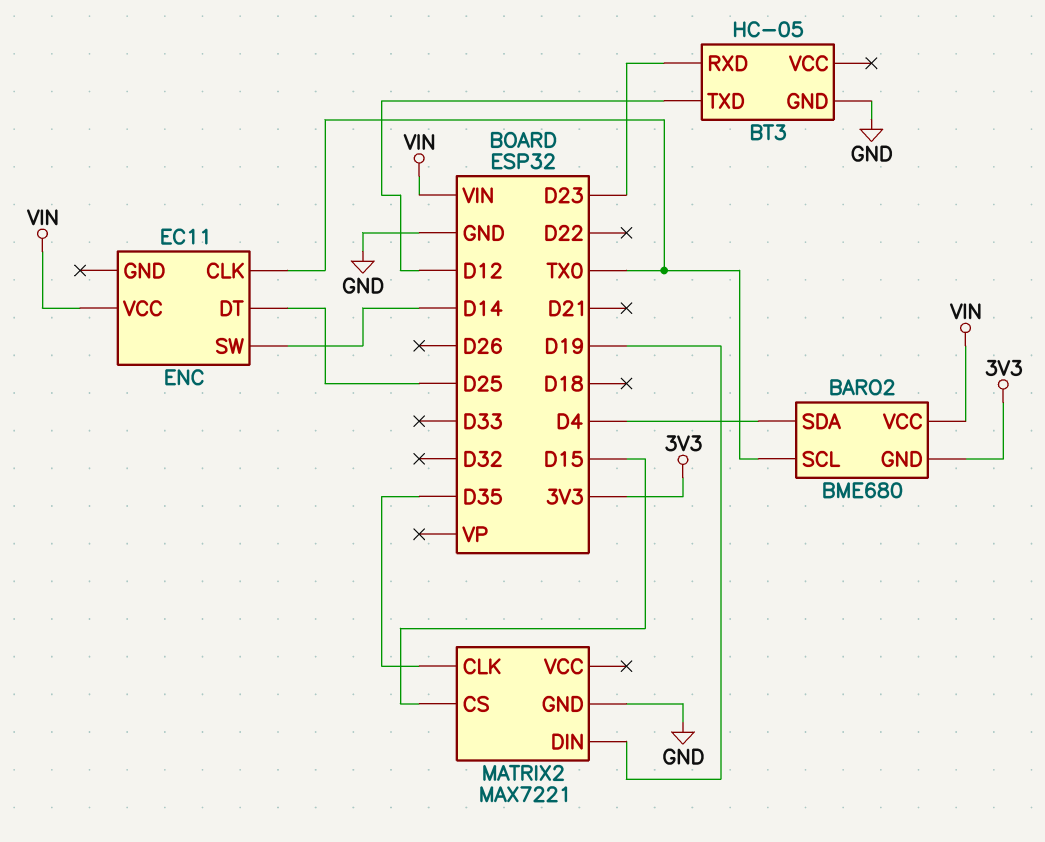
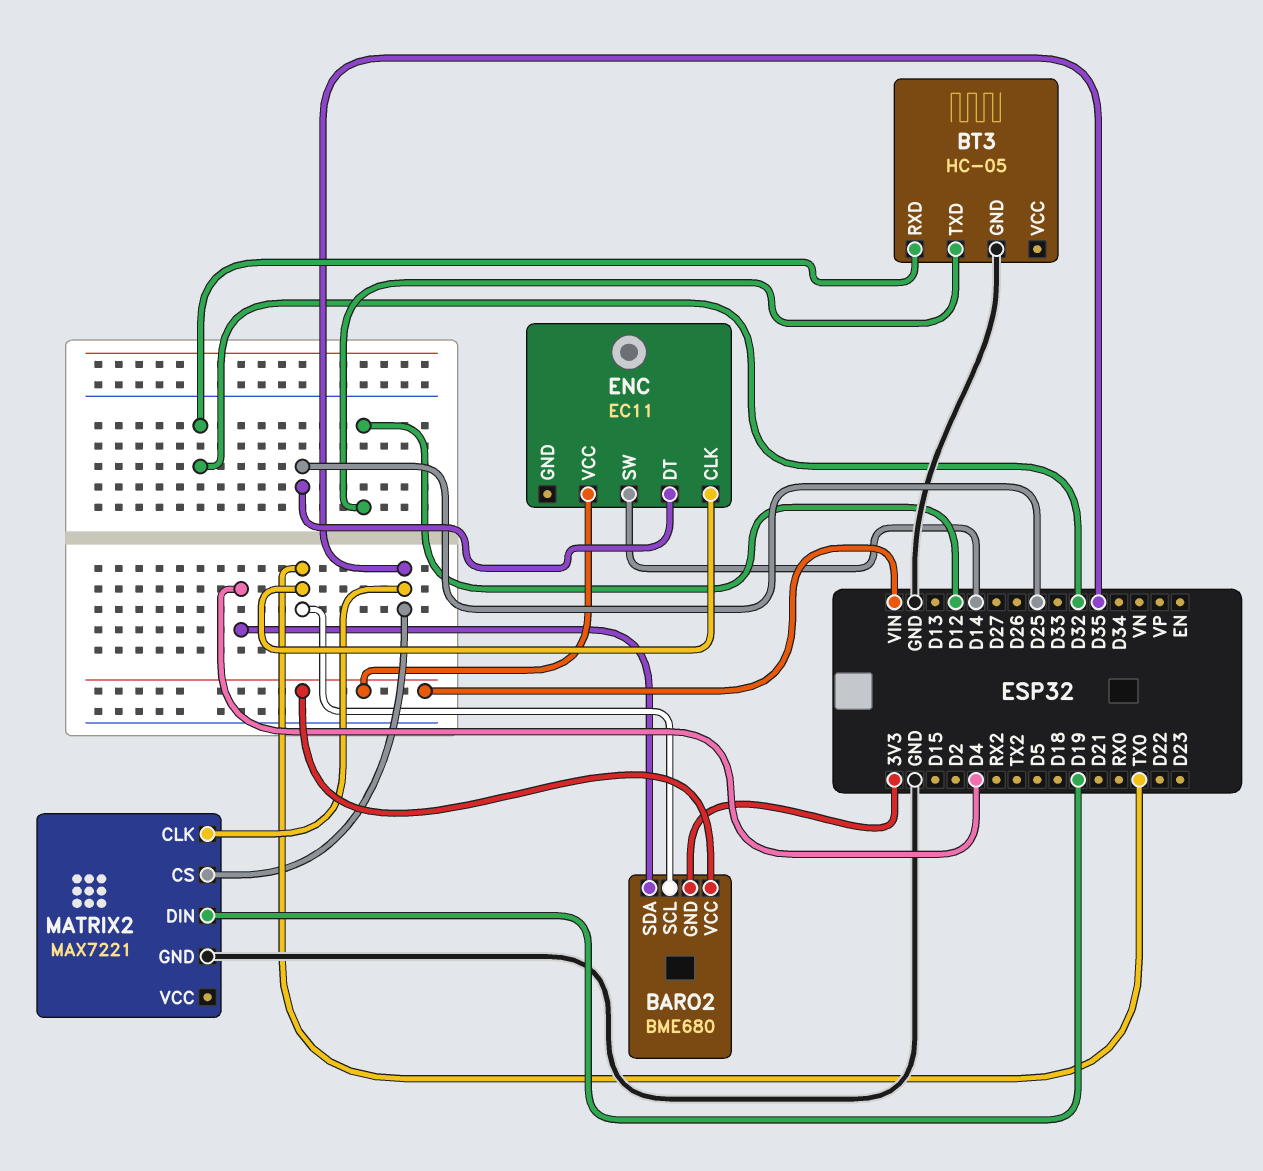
BT3 pin RXD: D23 -> D32
MATRIX2 pin CS: D15 -> D35

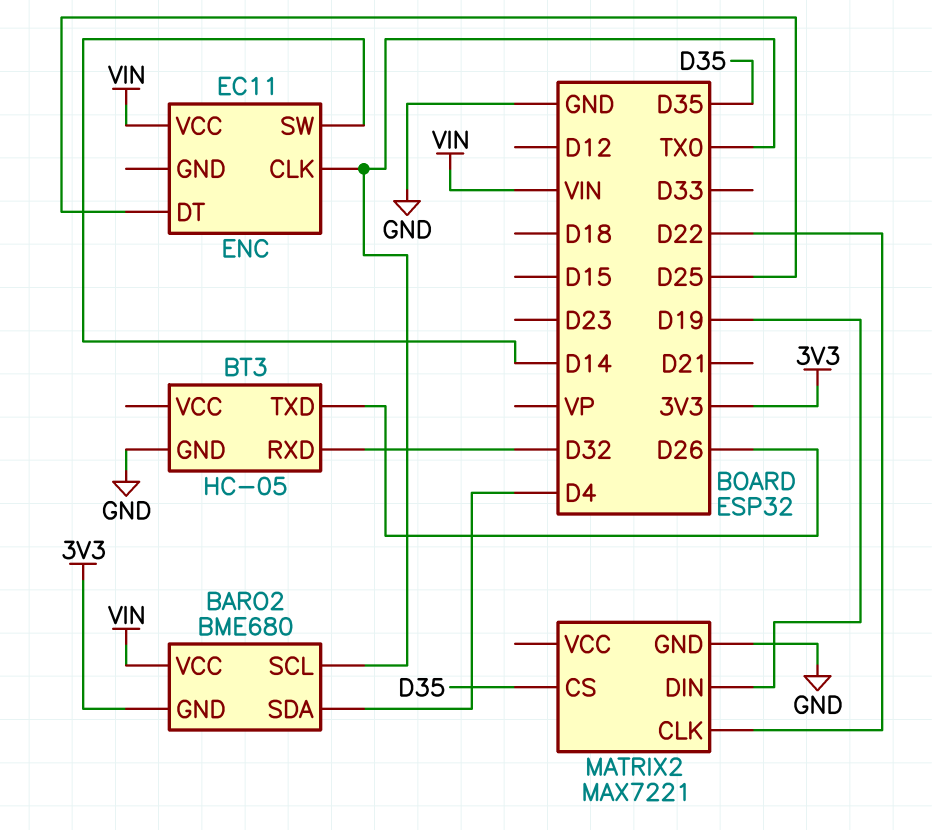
BT3 pin TXD: D12 -> D26
MATRIX2 pin CLK: D35 -> D22

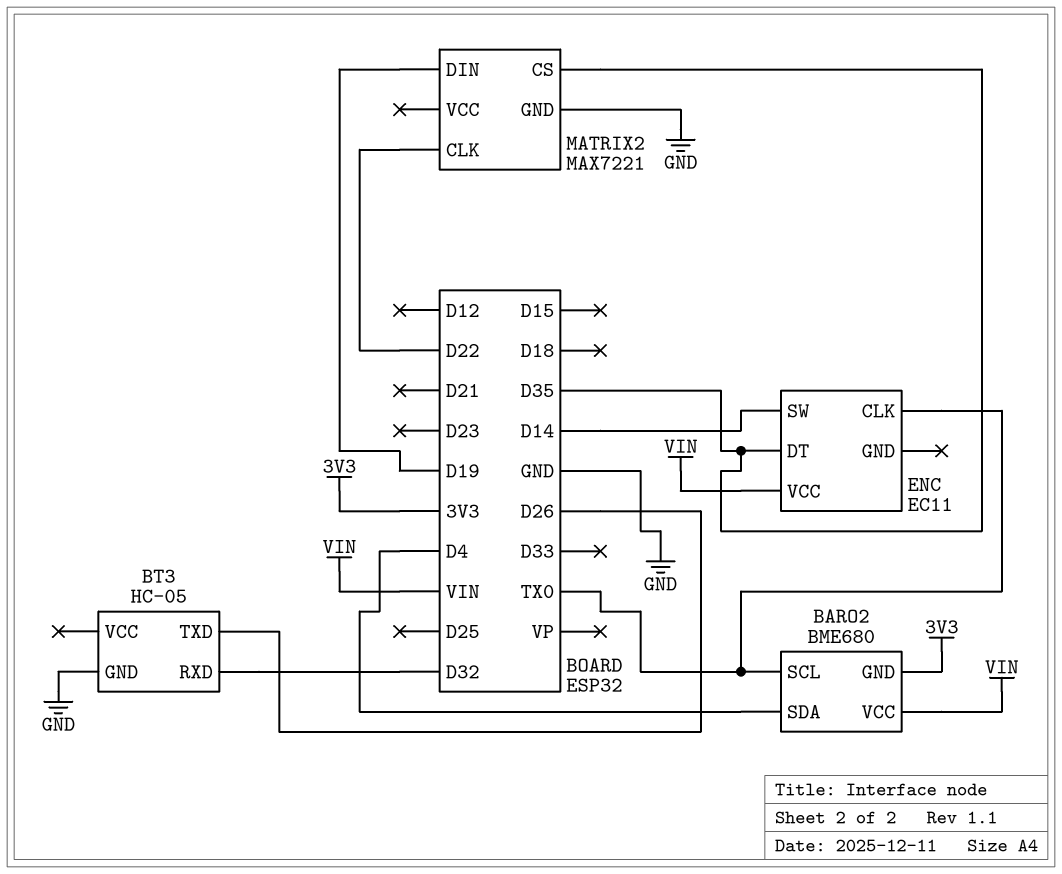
ENC pin DT: D25 -> D35

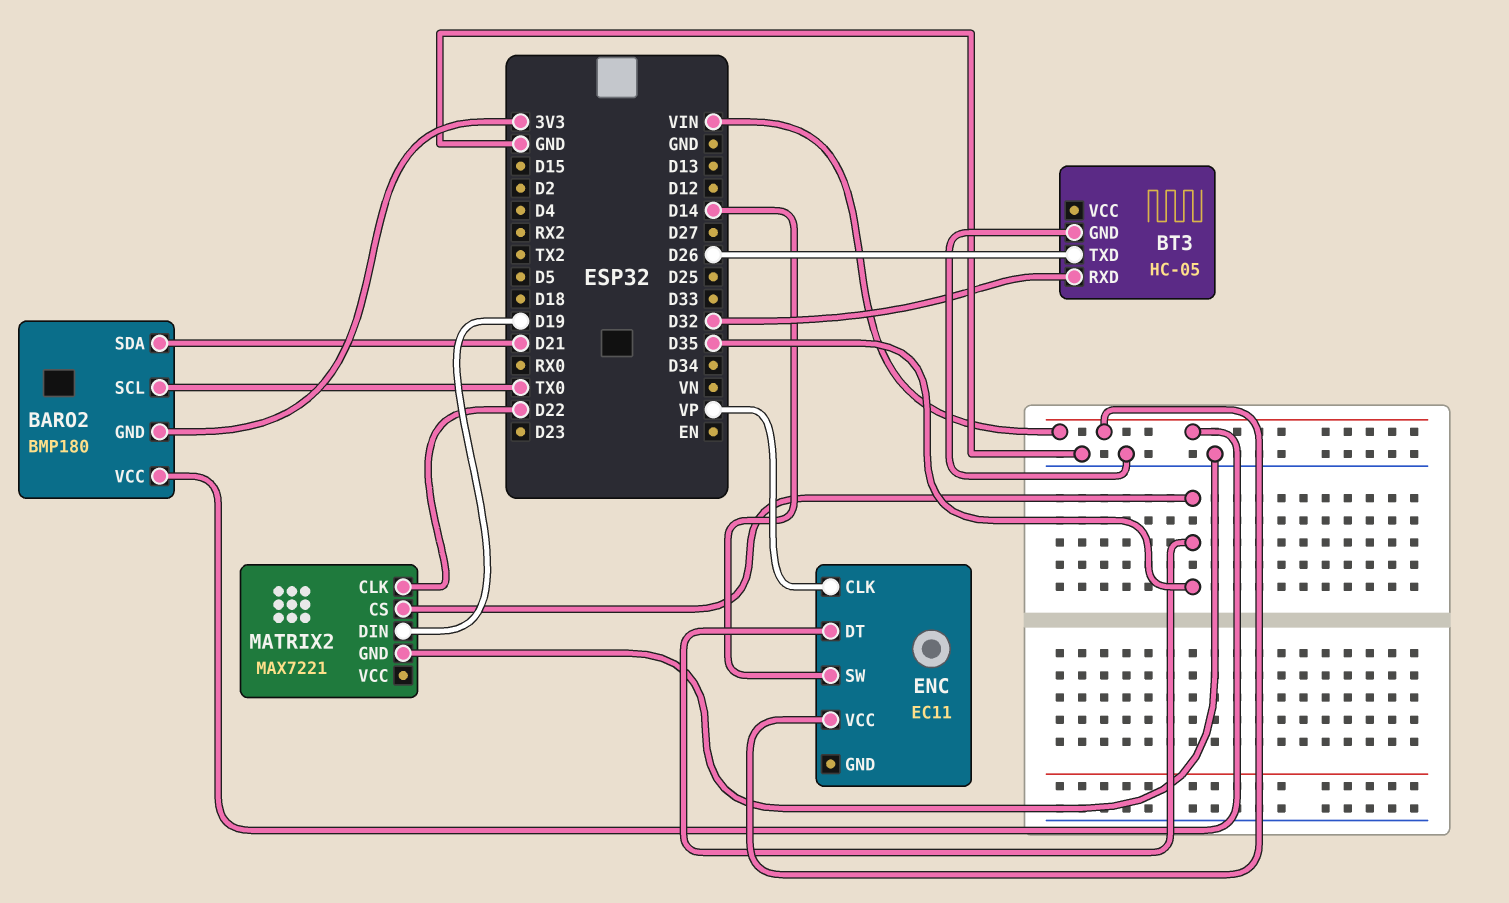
BARO2: BME680 -> BMP180
BARO2 pin SDA: D4 -> D21
ENC pin CLK: TX0 -> VP

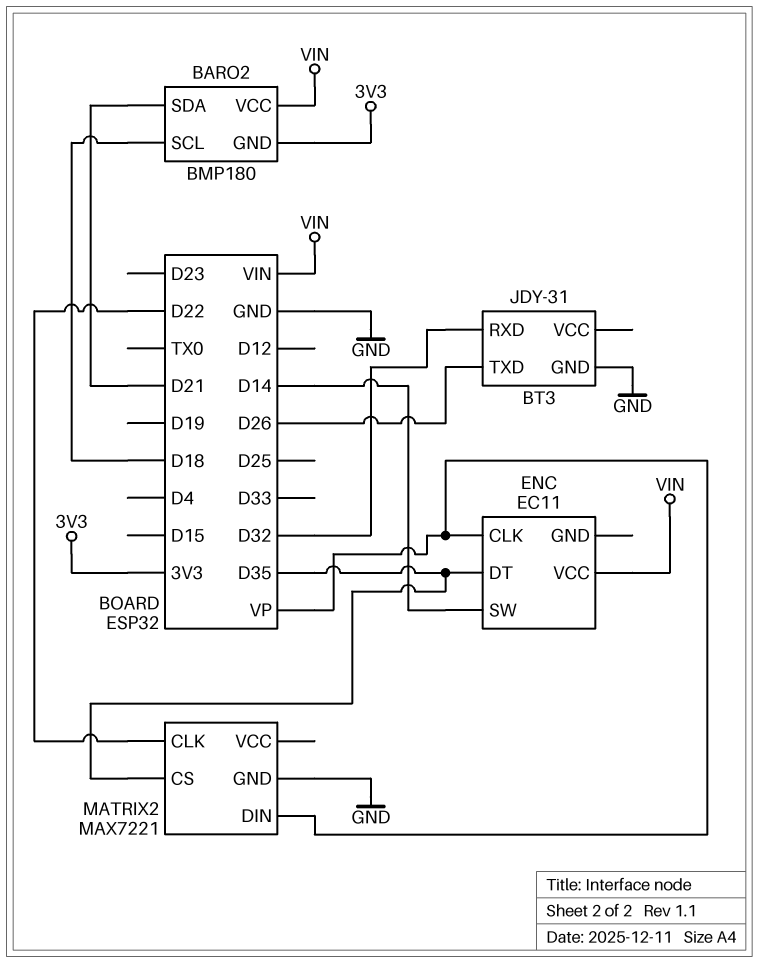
BARO2 pin SCL: TX0 -> D18
BT3: HC-05 -> JDY-31
MATRIX2 pin DIN: D19 -> VP

